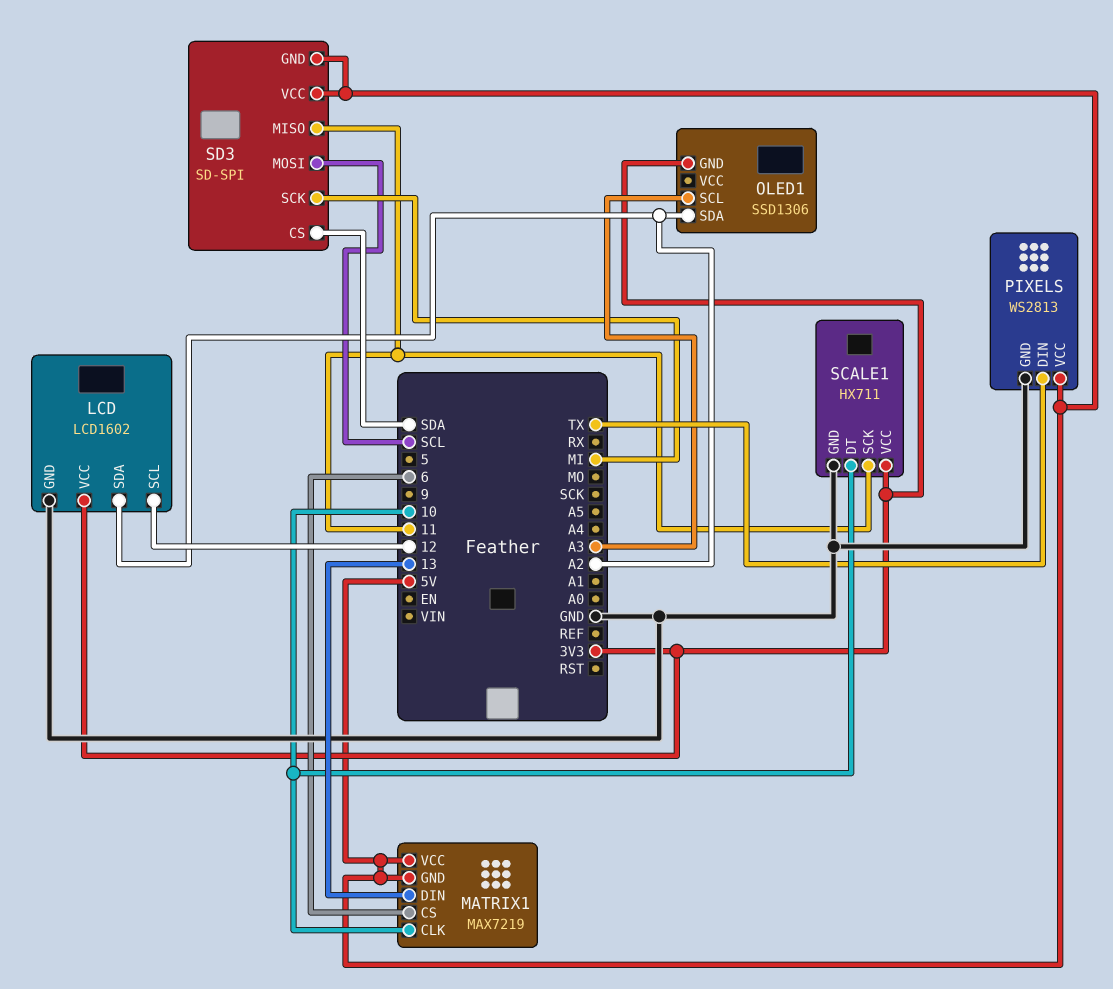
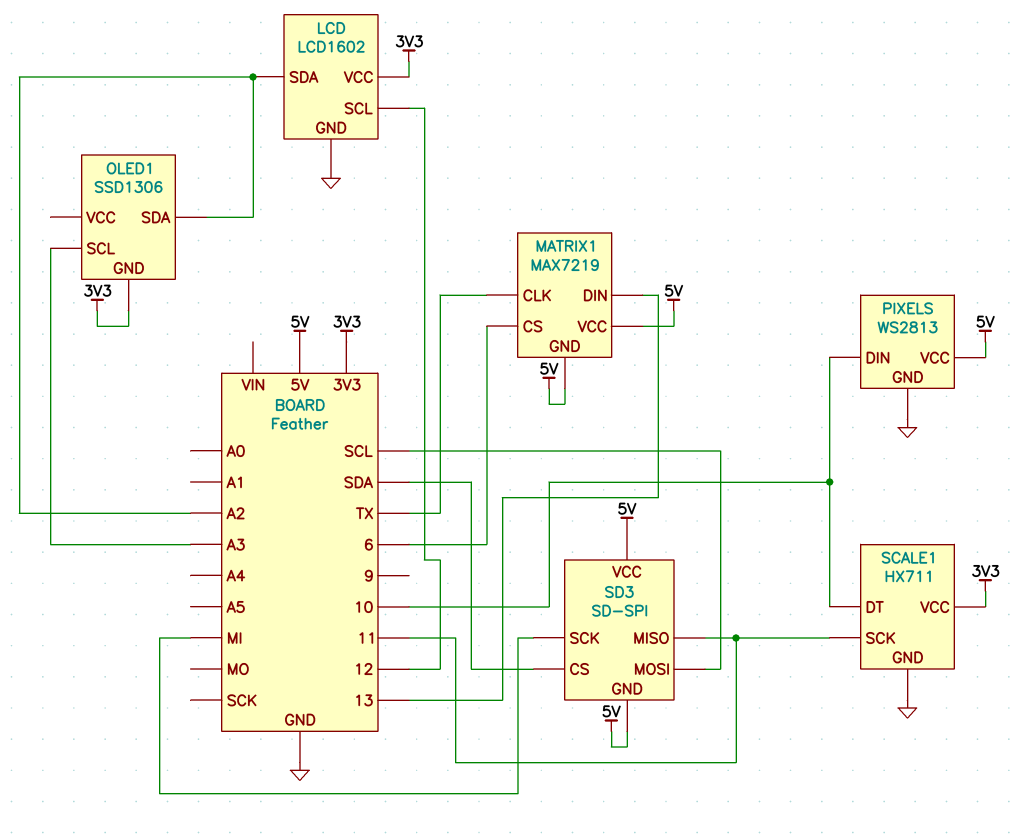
MATRIX1 pin CLK: 10 -> TX
PIXELS pin DIN: TX -> 10

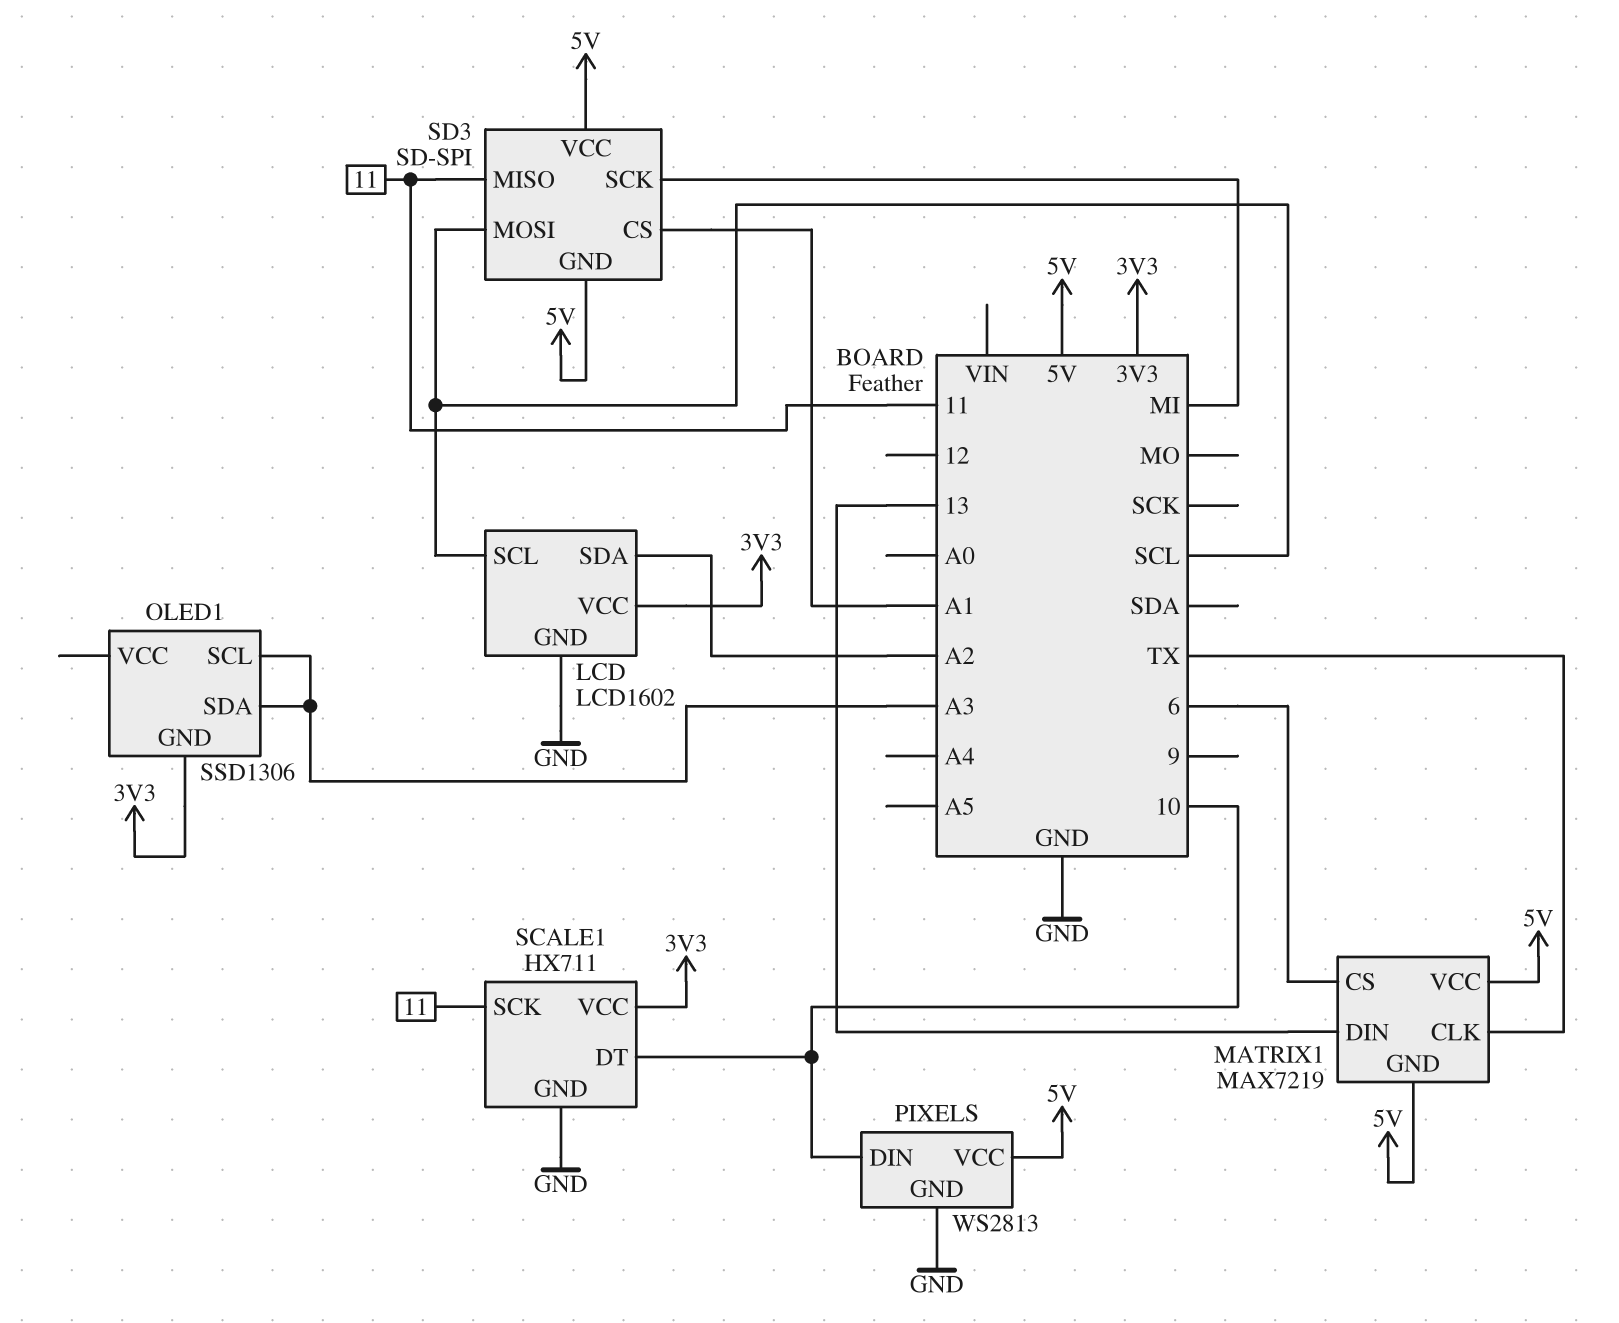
LCD pin SCL: 12 -> SCL
OLED1 pin SDA: A2 -> A3
SD3 pin CS: SDA -> A1

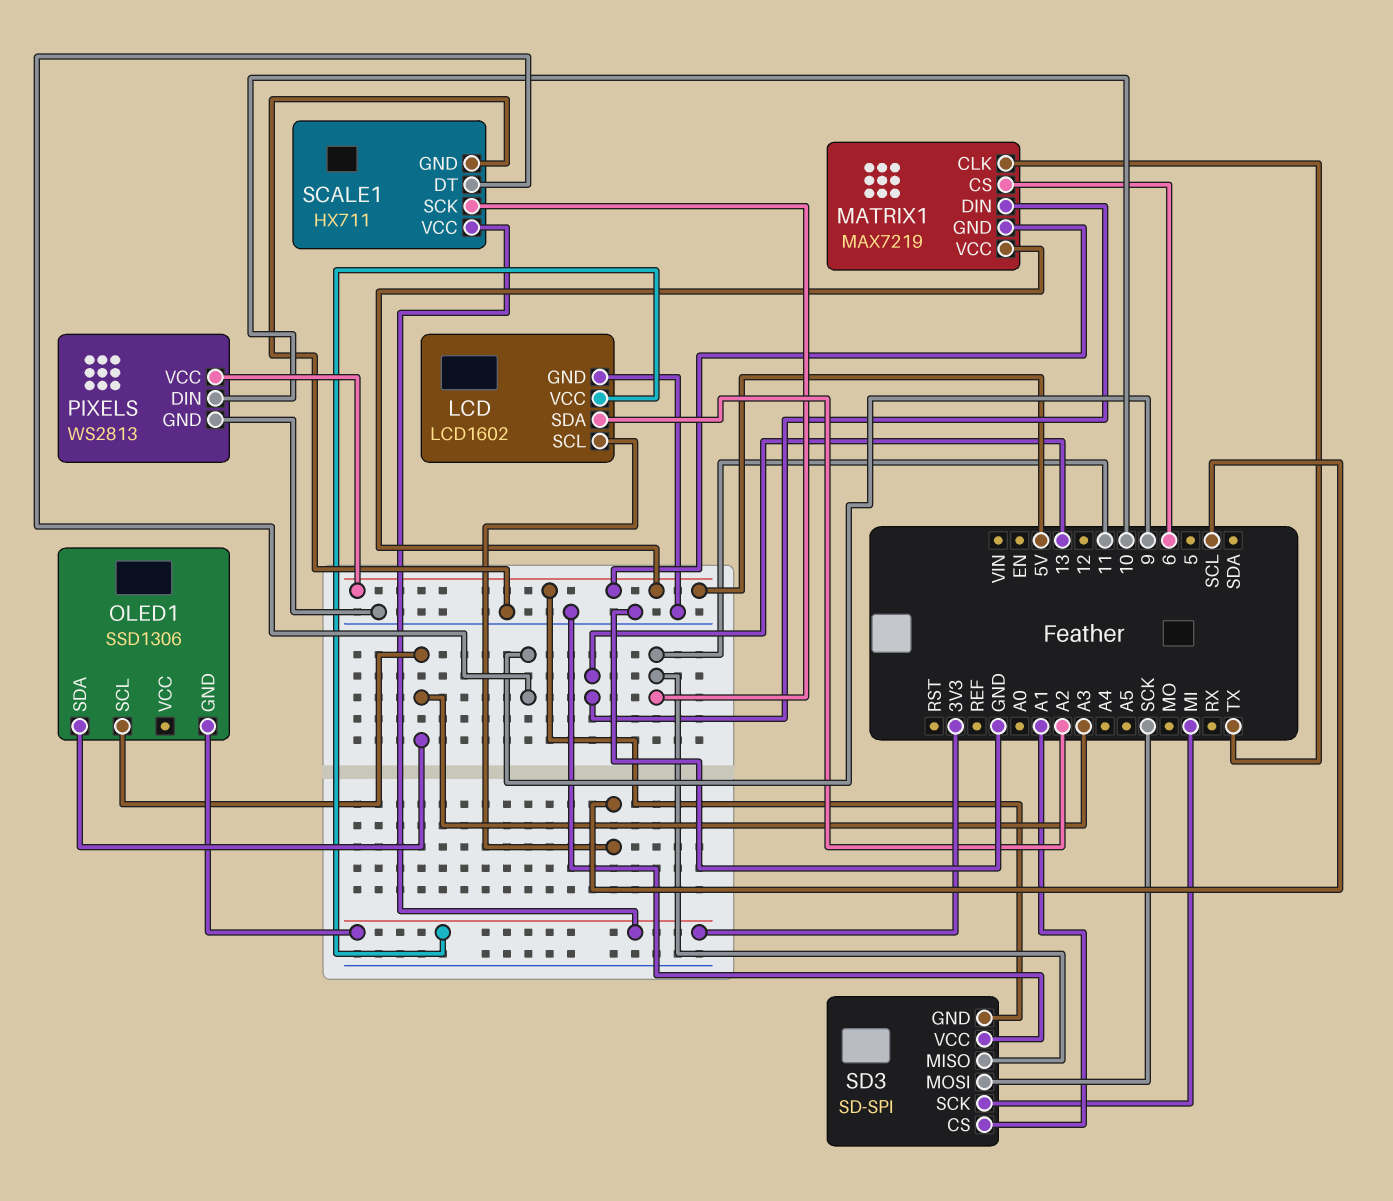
SCALE1 pin DT: 10 -> 9
SD3 pin MOSI: SCL -> SCK
SD3 pin VCC: 5V -> GND

